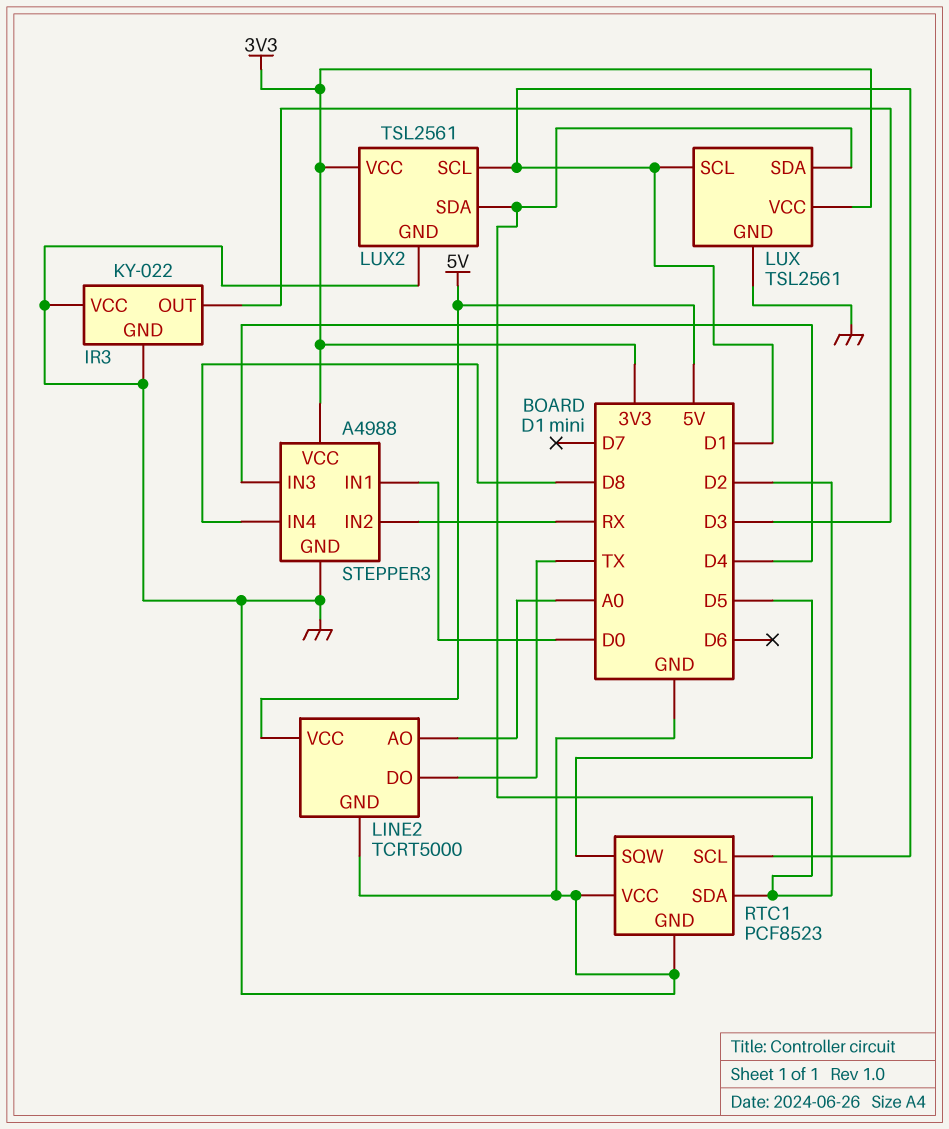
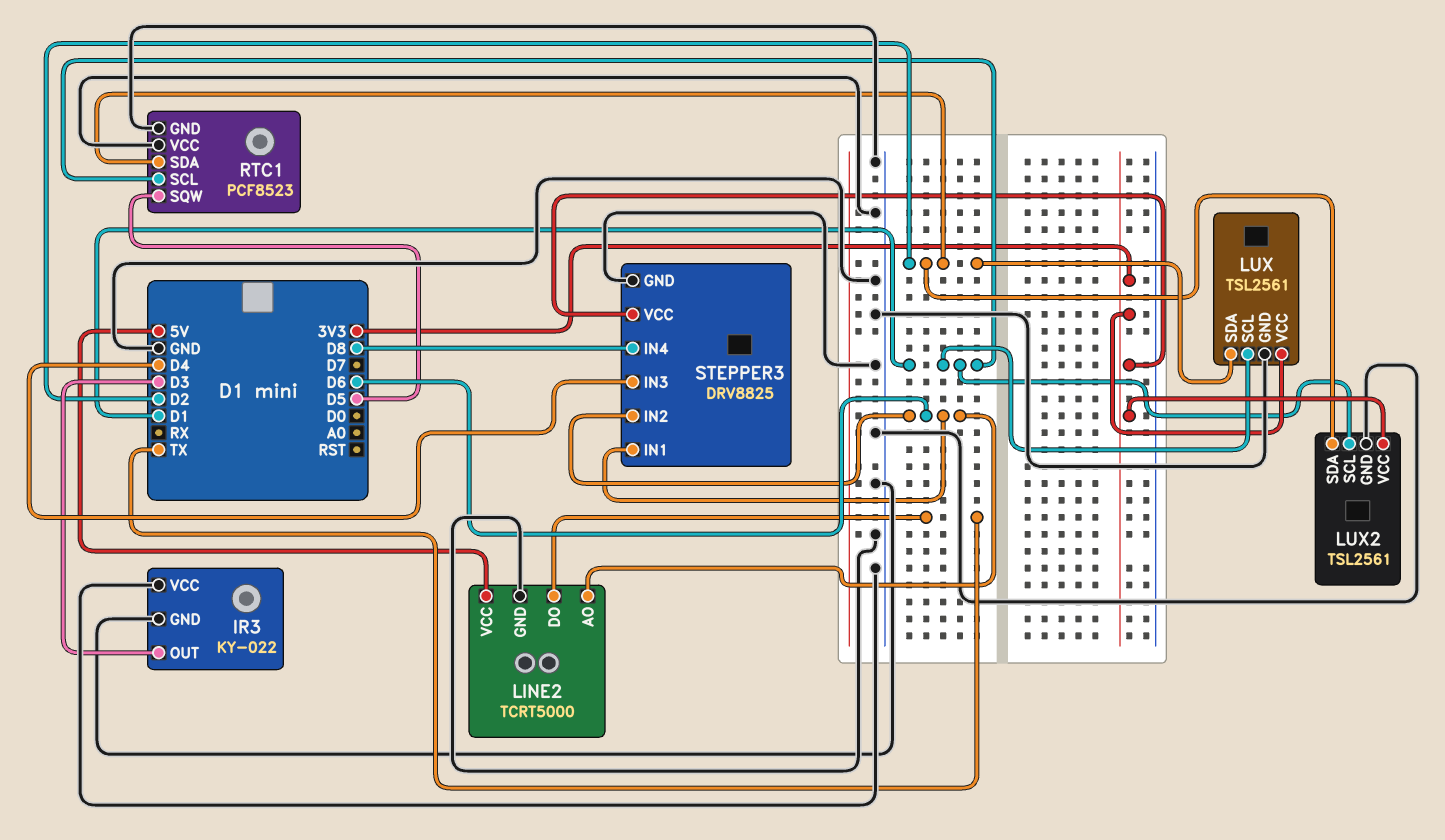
LINE2 pin AO: A0 -> D6
STEPPER3: A4988 -> DRV8825
STEPPER3 pin IN1: D0 -> D6
STEPPER3 pin IN2: RX -> D6

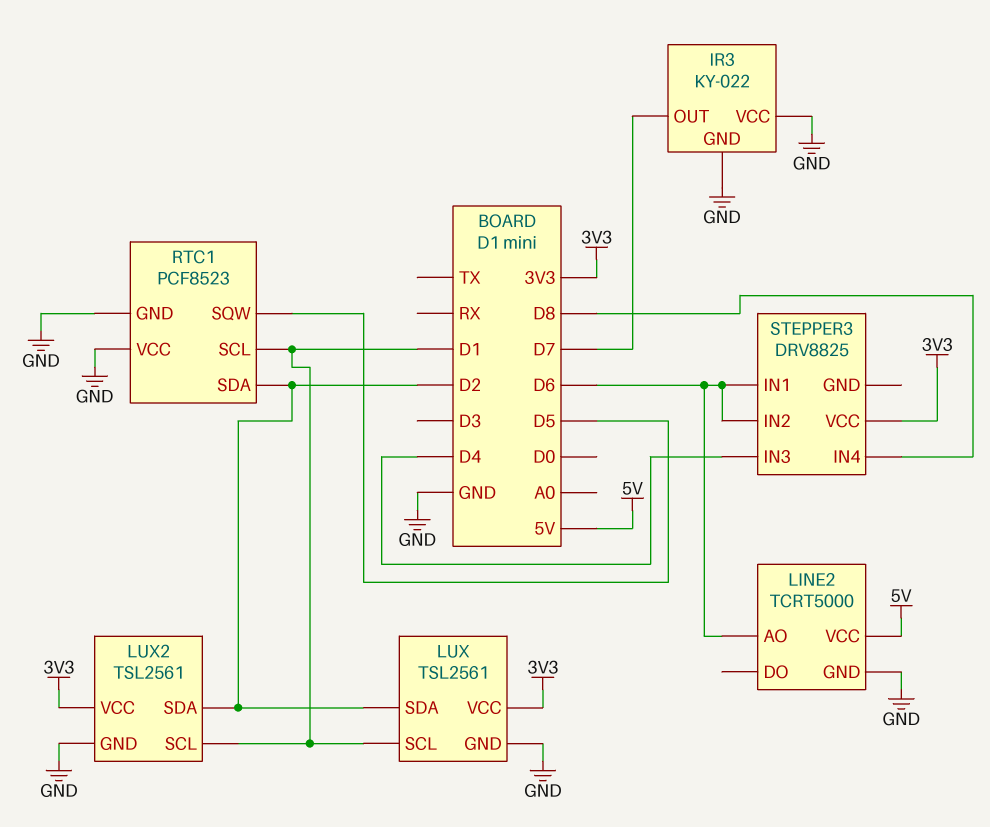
IR3 pin OUT: D3 -> D7
LINE2 pin DO: TX -> none
STEPPER3 pin GND: GND -> none

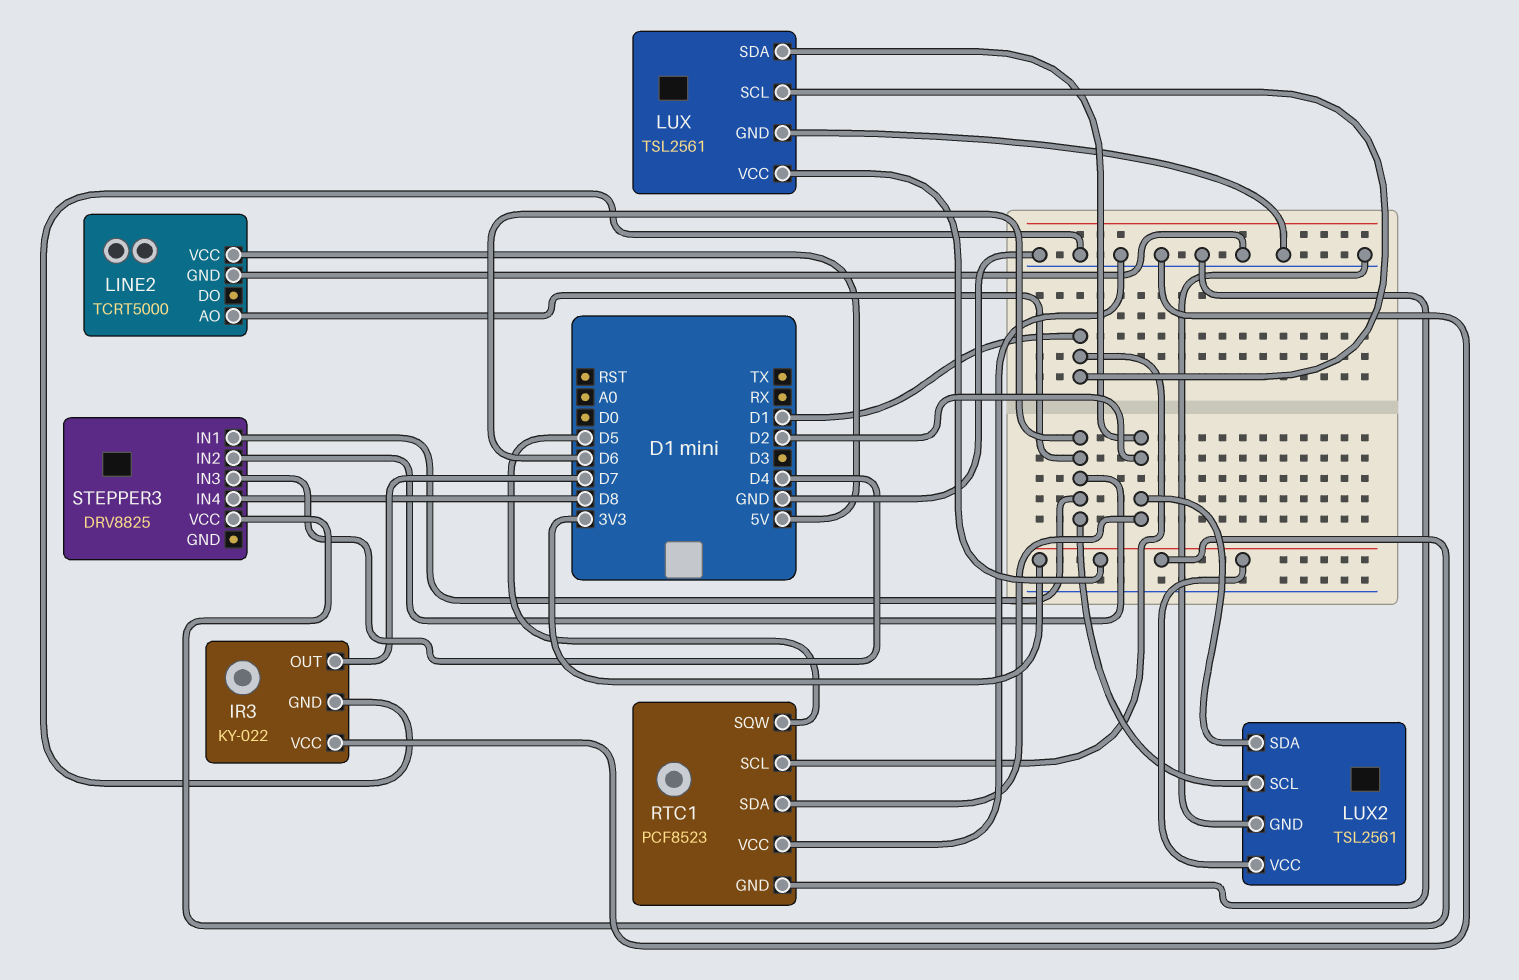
LUX2 pin SCL: D1 -> D6

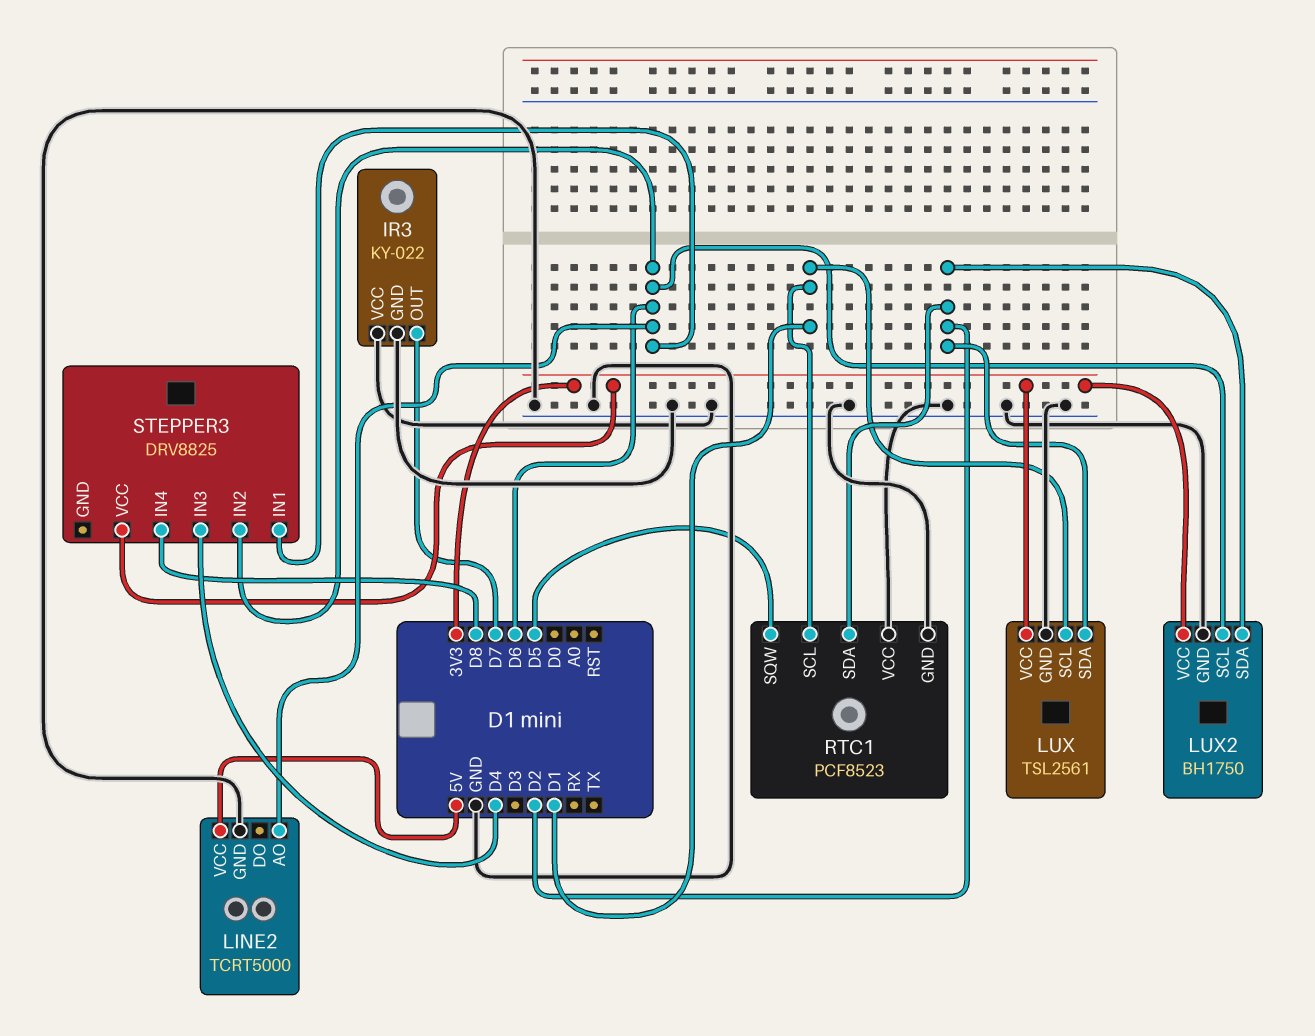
LUX2: TSL2561 -> BH1750

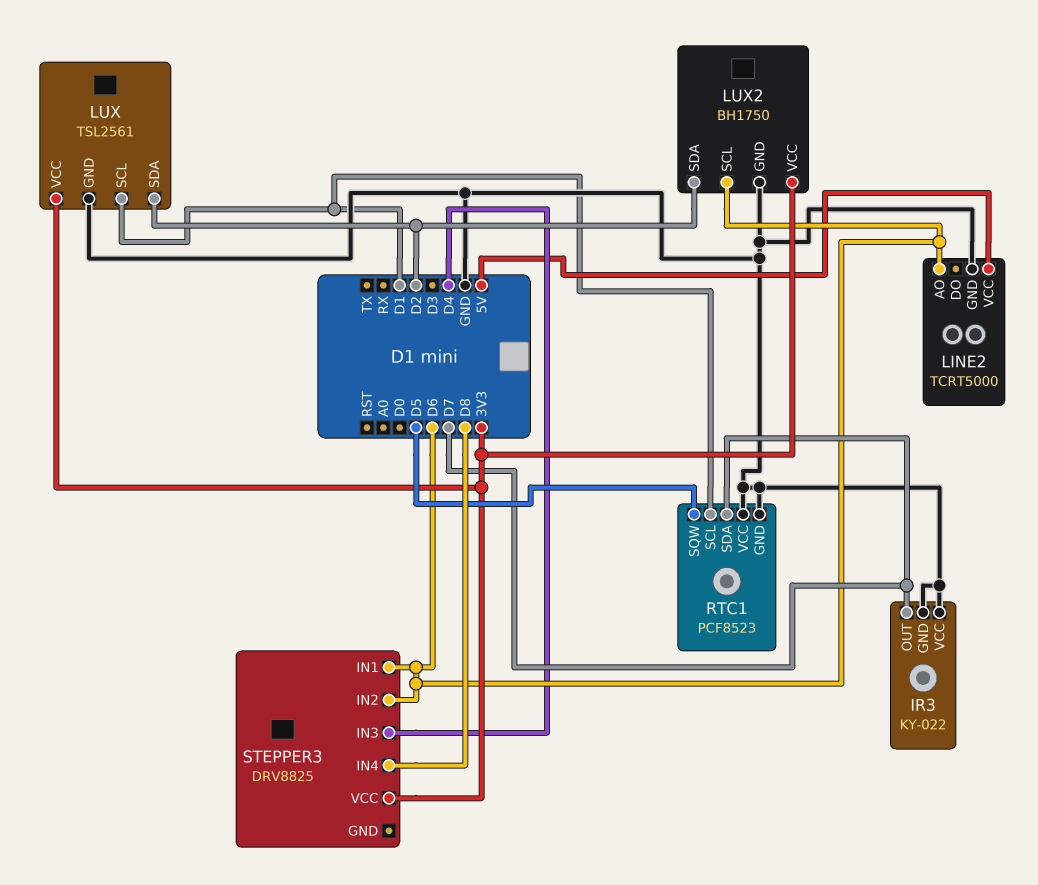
RTC1 pin SDA: D2 -> D7

